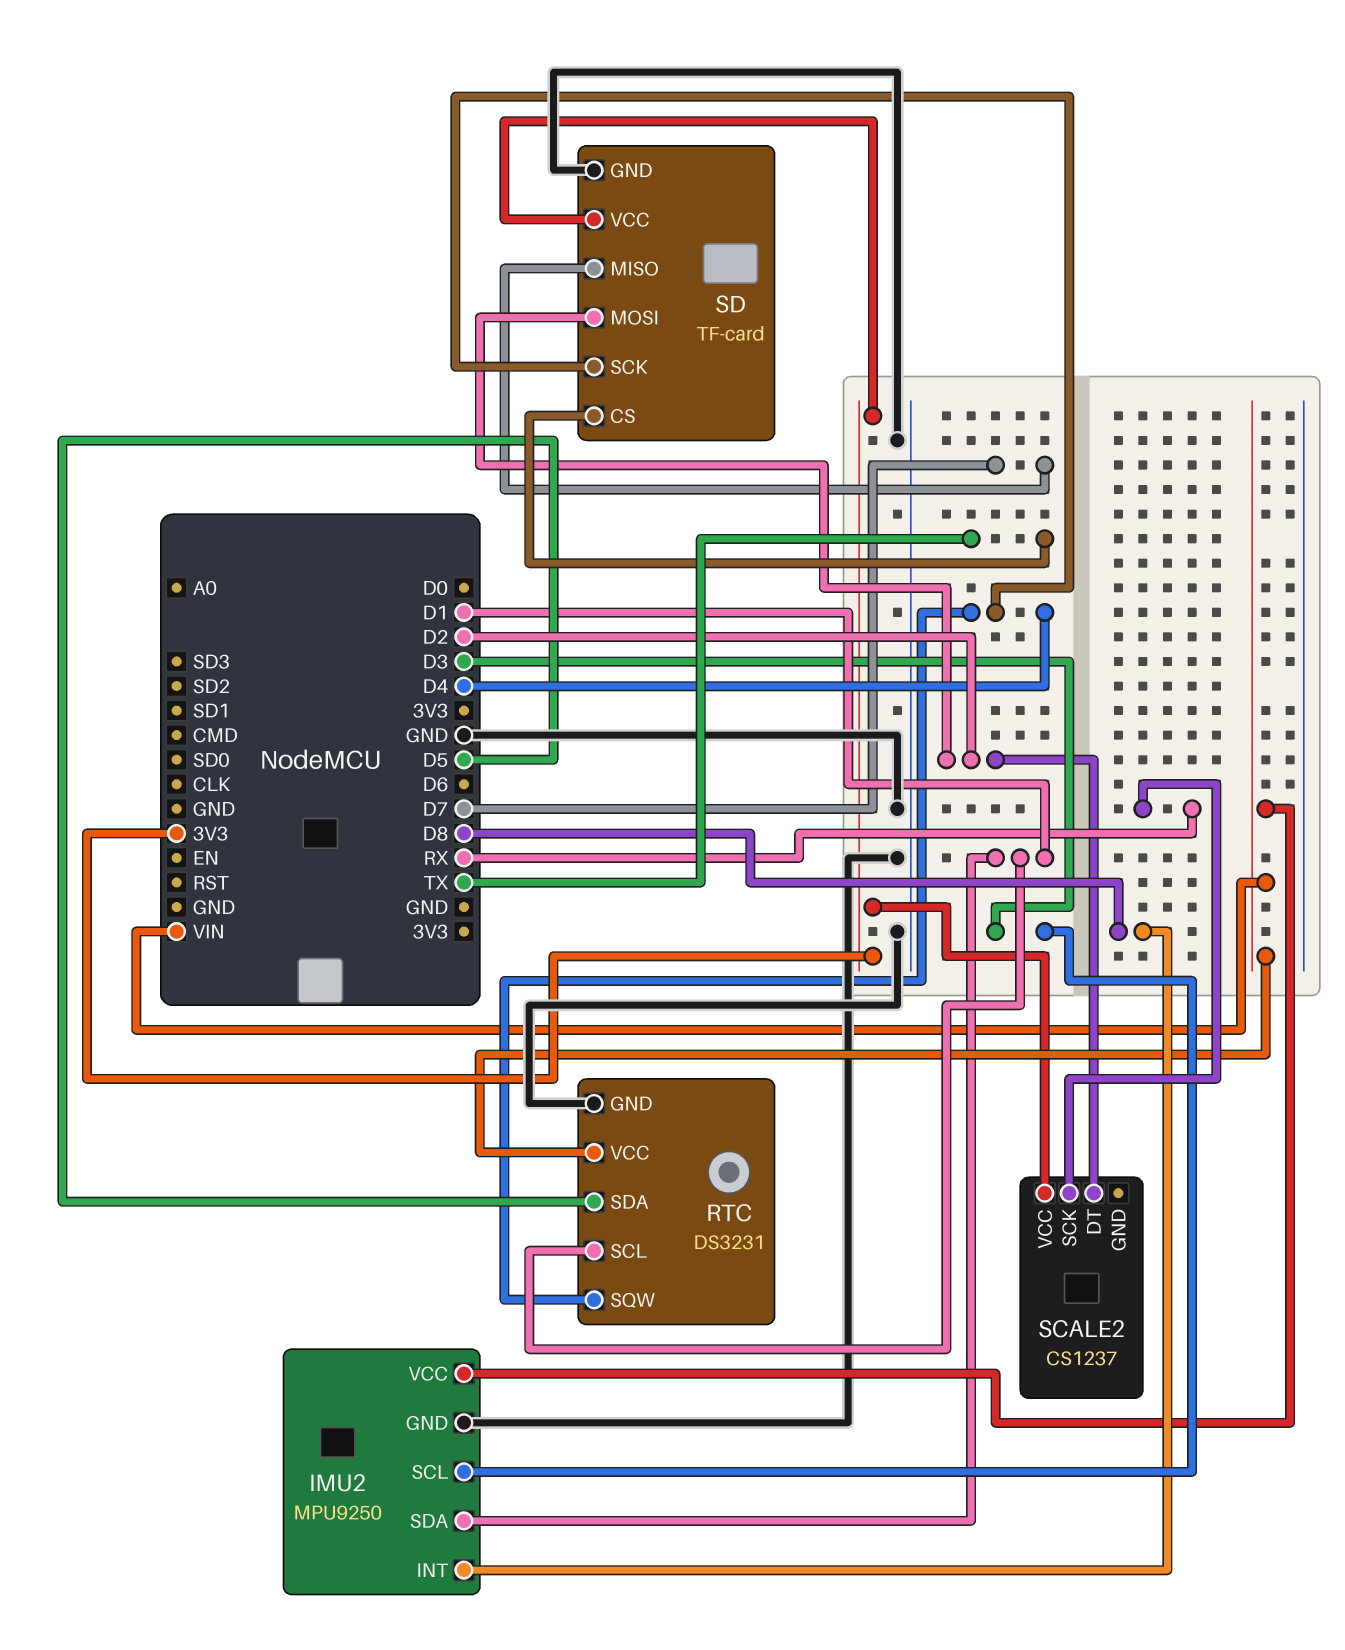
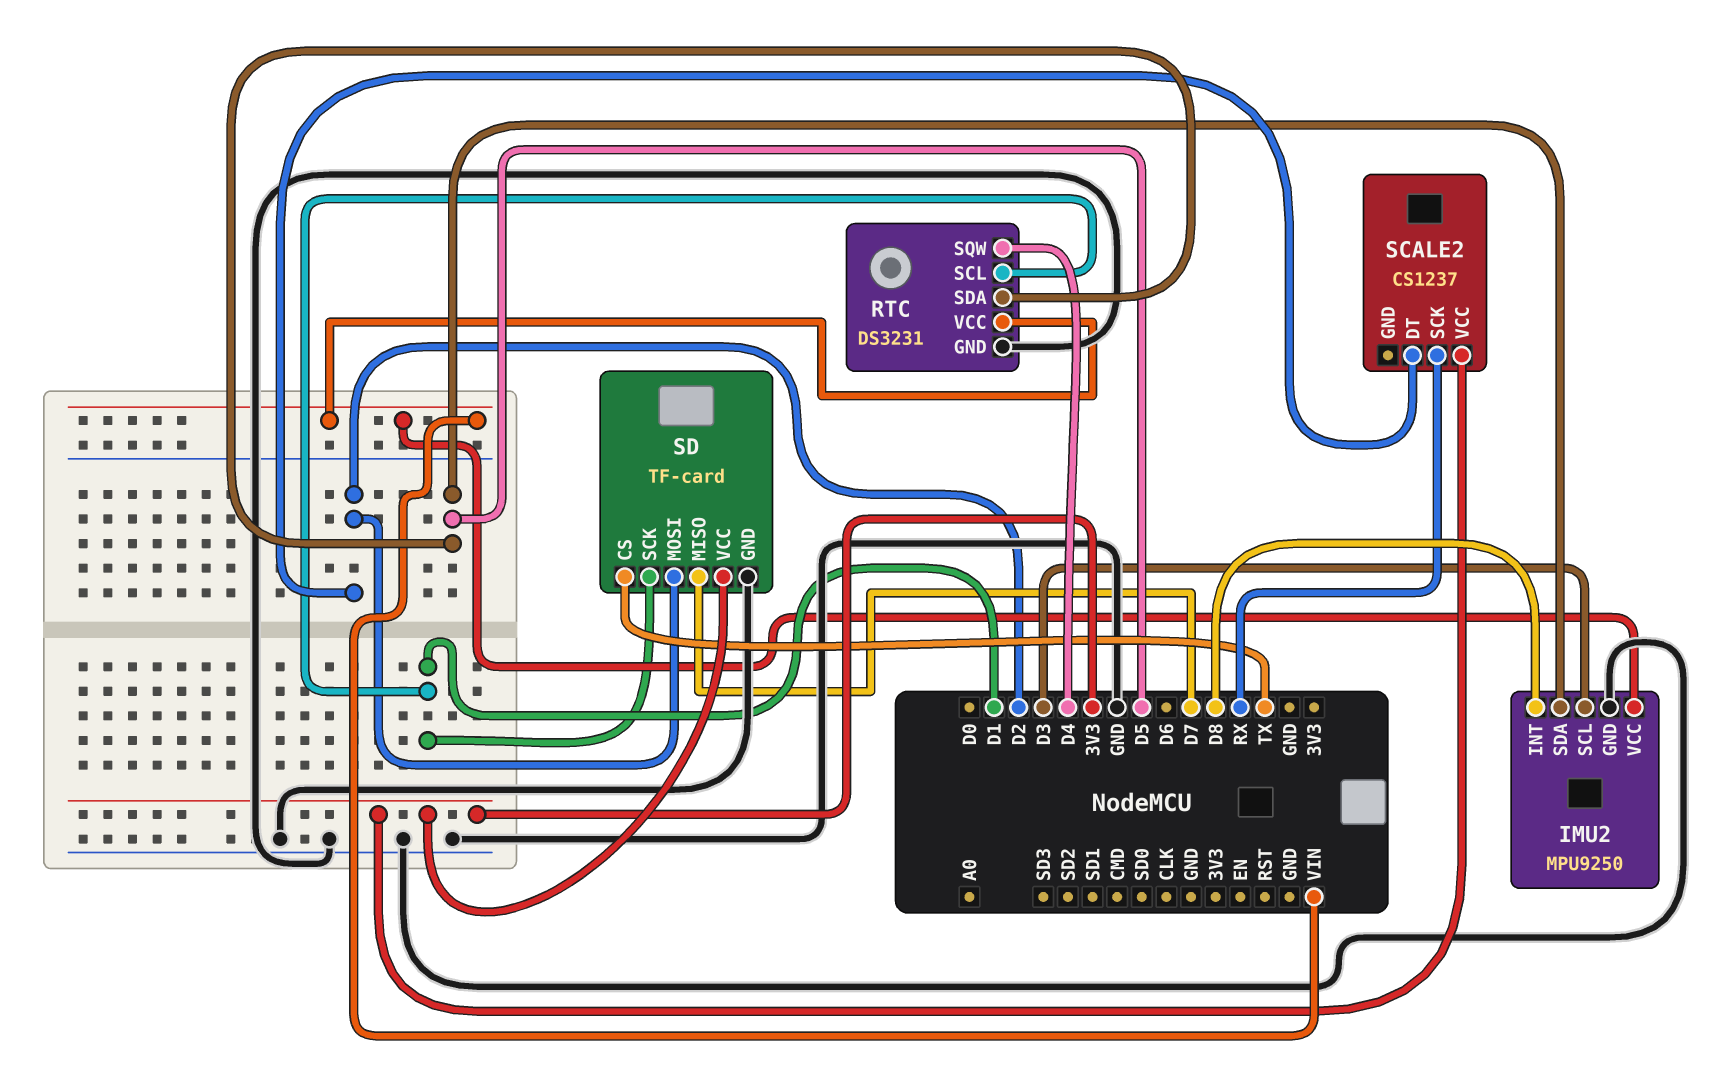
IMU2 pin SDA: D1 -> D5
SD pin SCK: D4 -> D1

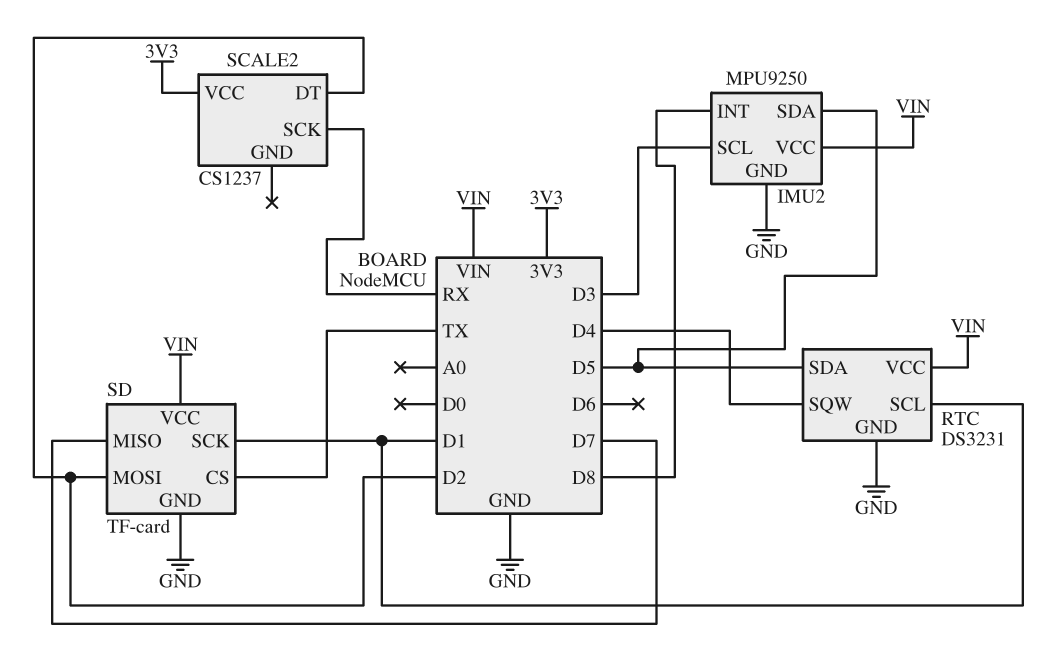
SD pin VCC: 3V3 -> VIN

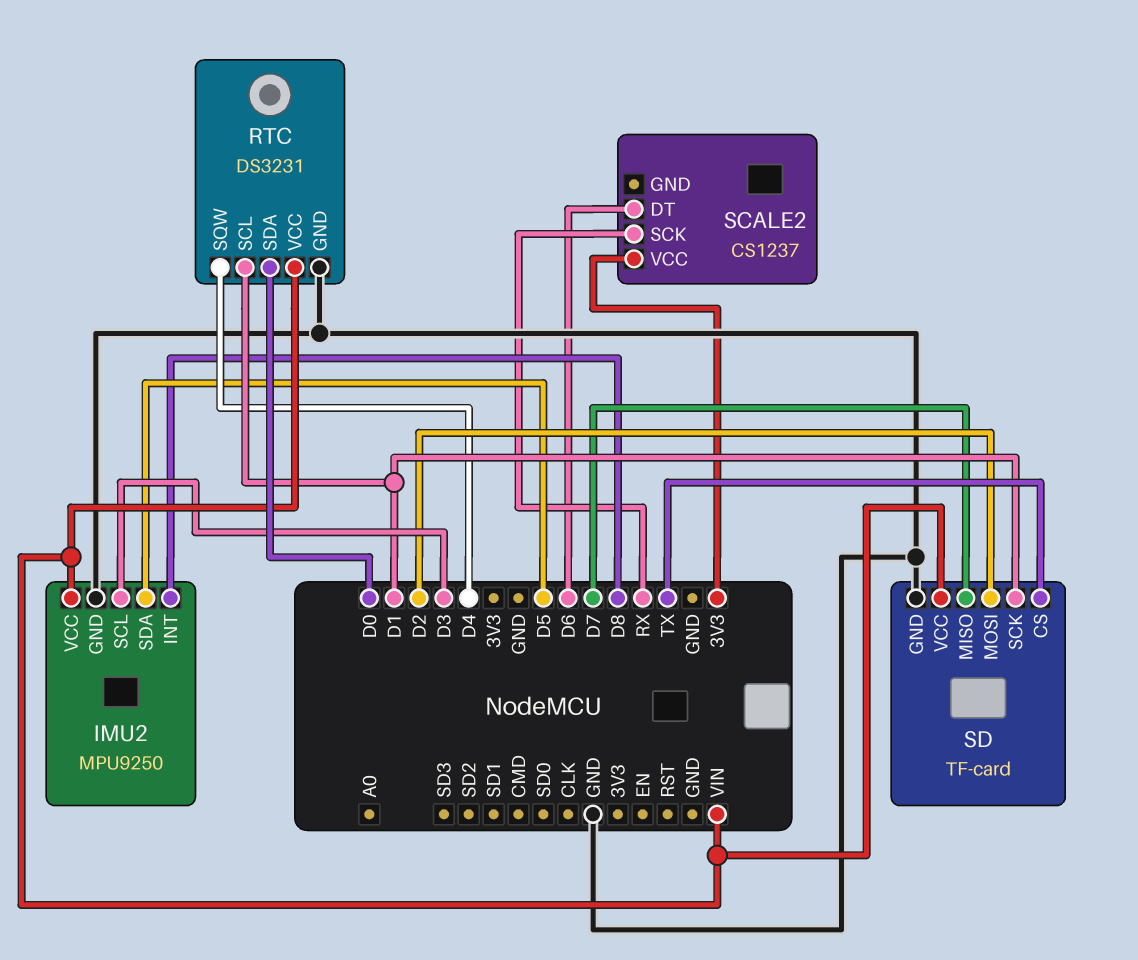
RTC pin SDA: D5 -> D0
SCALE2 pin DT: D2 -> D6

